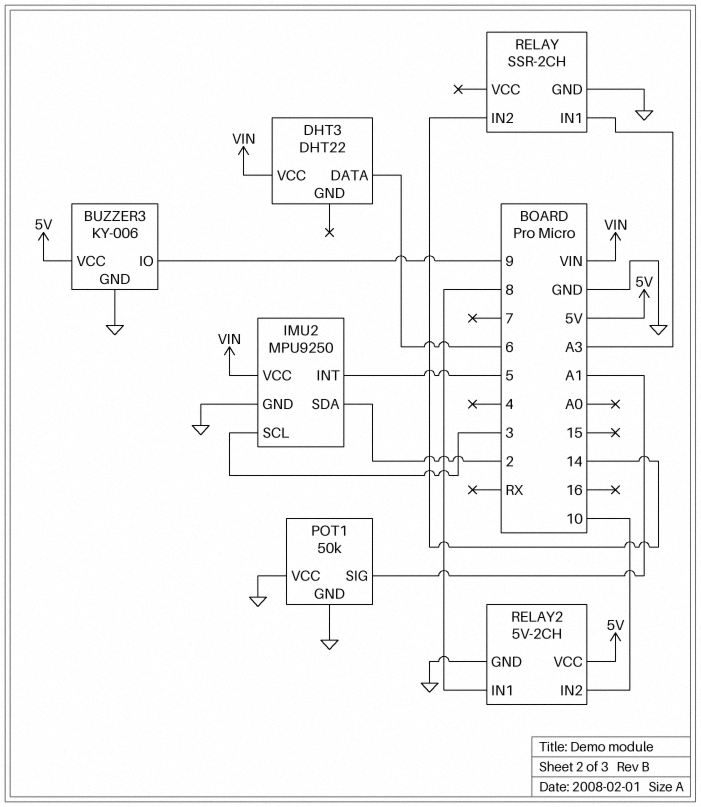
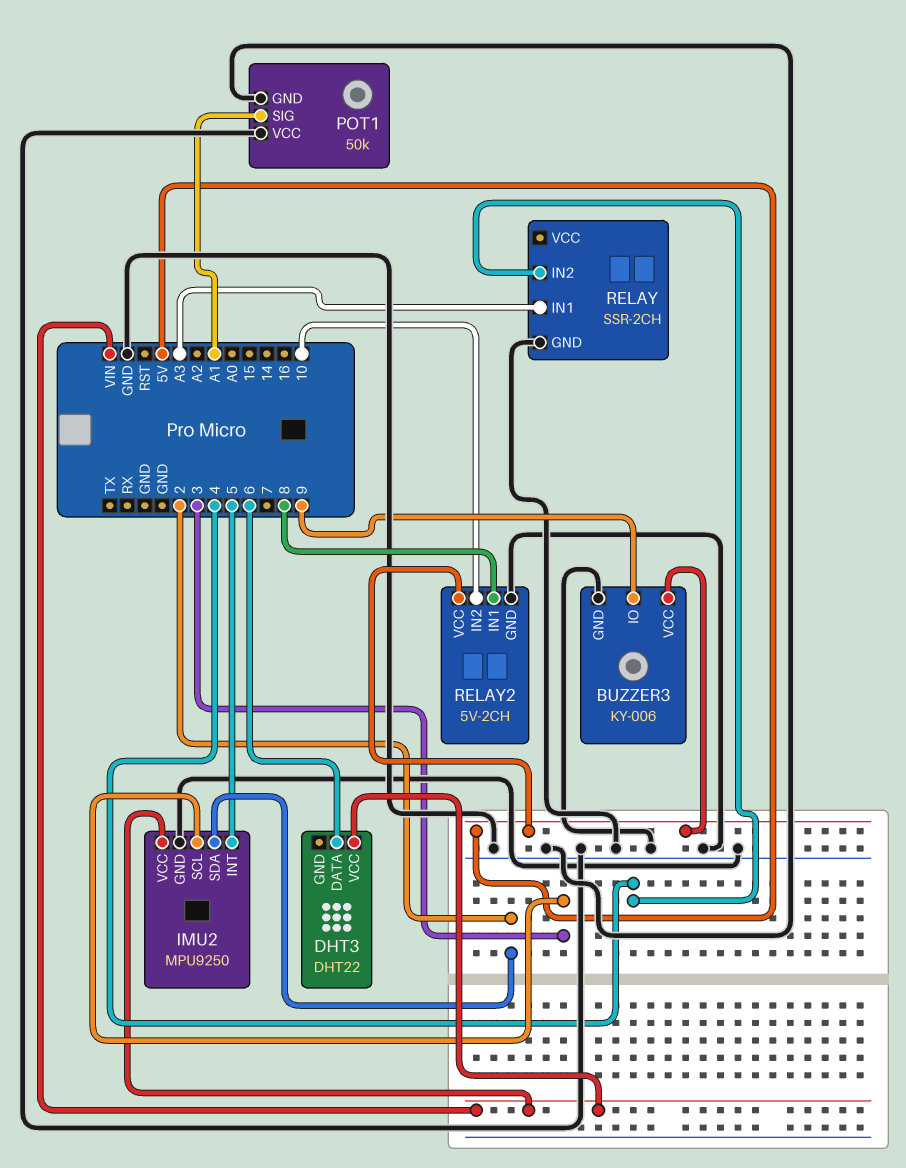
RELAY pin IN2: 14 -> 4

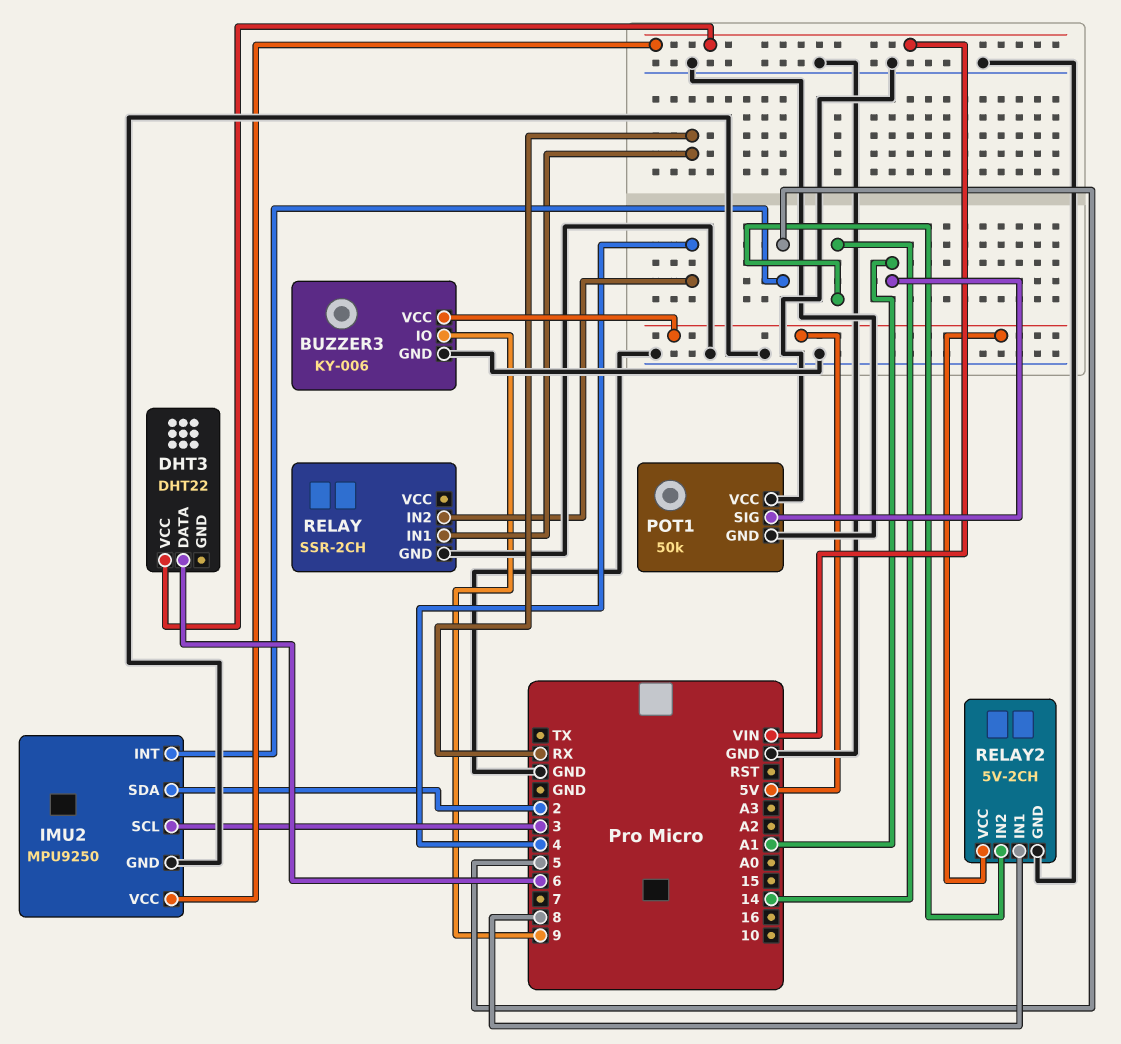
RELAY pin IN1: A3 -> RX
RELAY2 pin IN2: 10 -> 14

